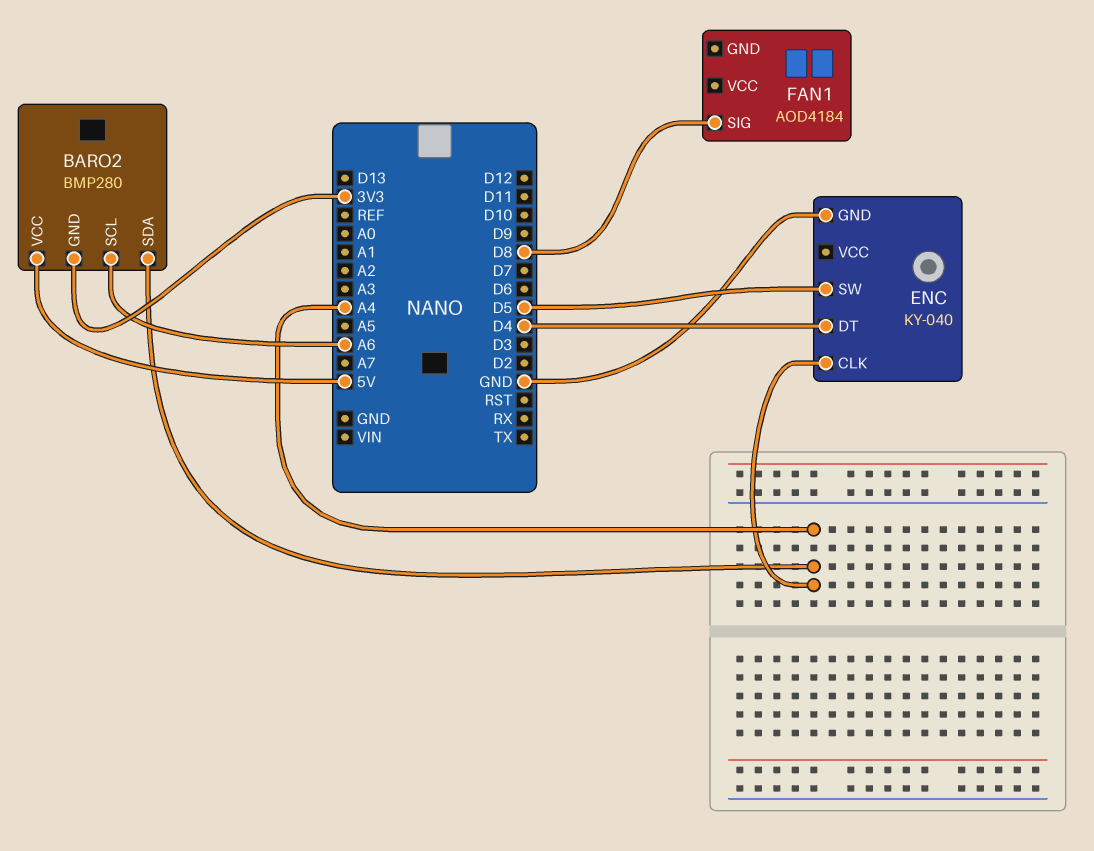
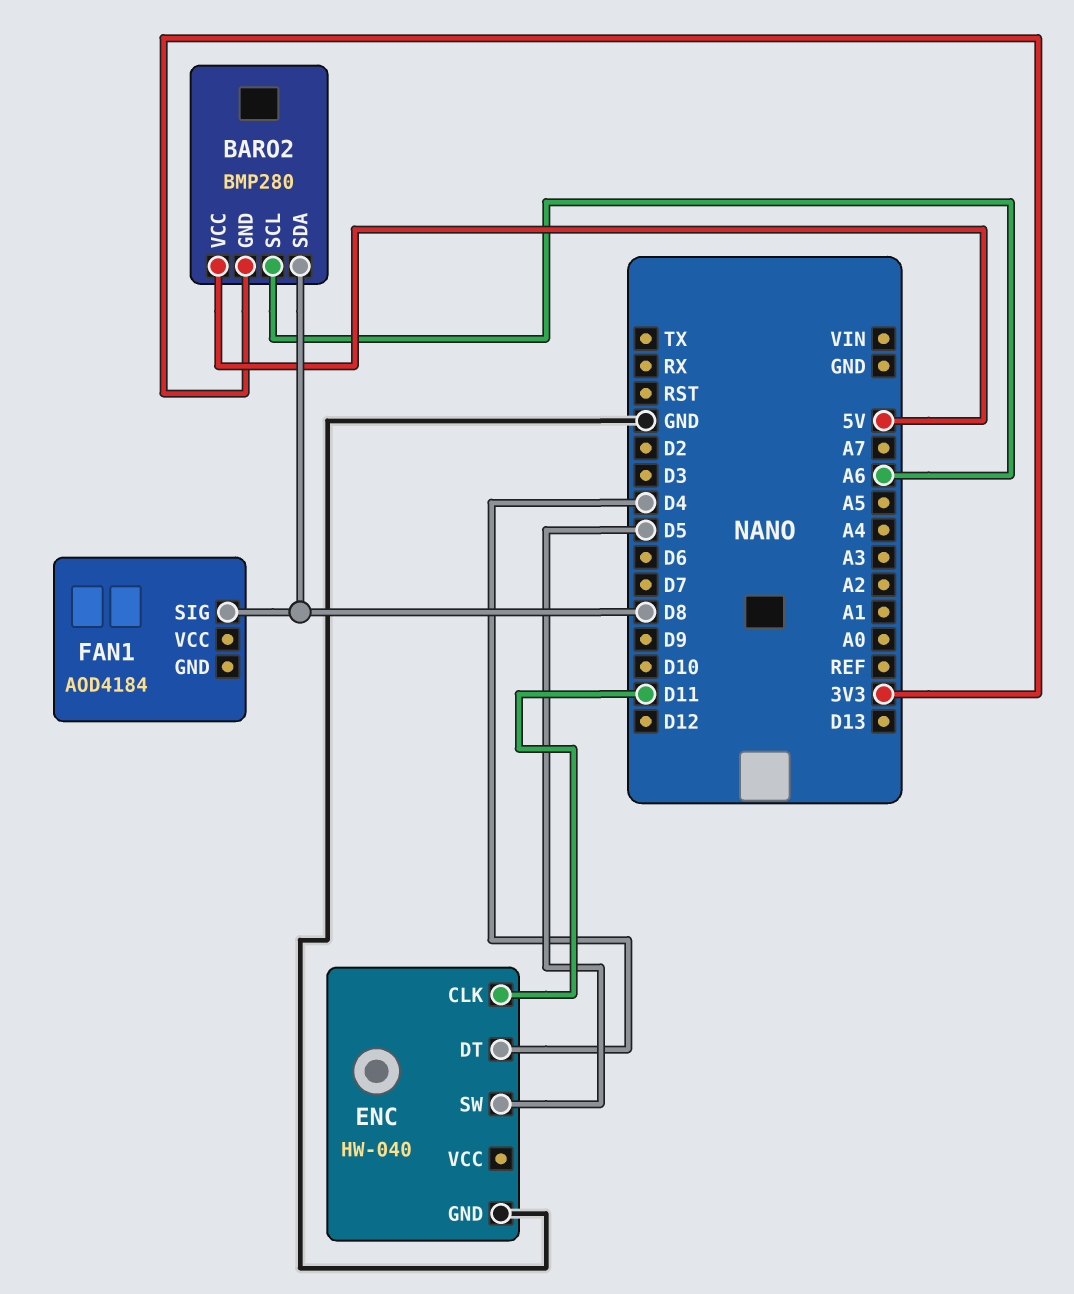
BARO2 pin SDA: A4 -> D8
ENC: KY-040 -> HW-040
ENC pin CLK: A4 -> D11

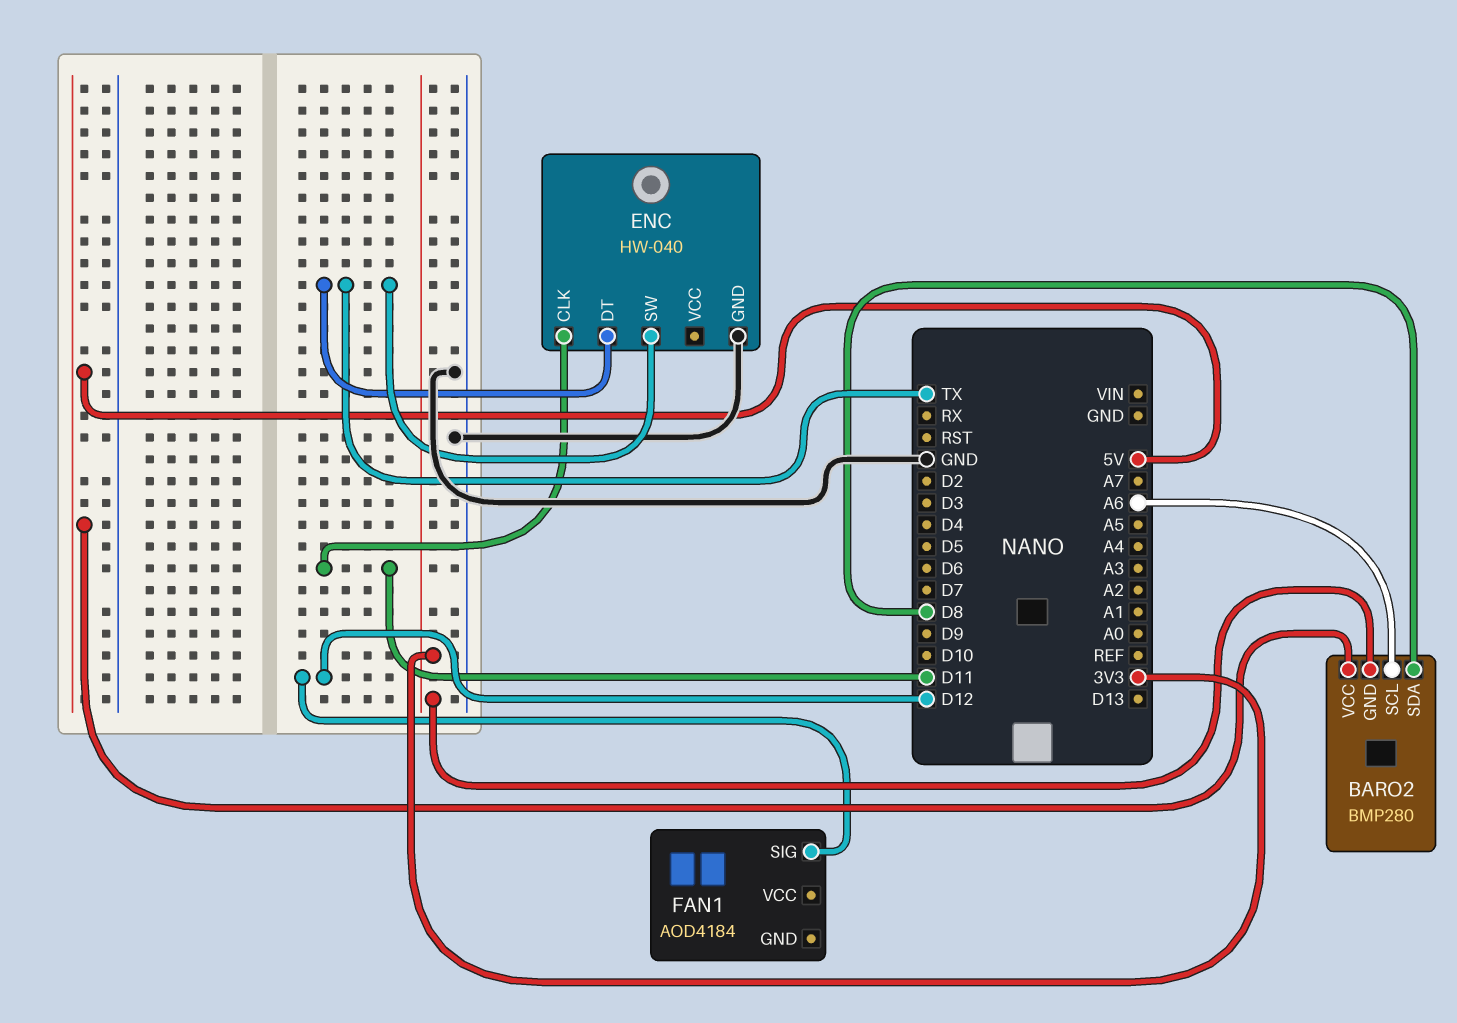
ENC pin DT: D4 -> TX
ENC pin SW: D5 -> TX
FAN1 pin SIG: D8 -> D12

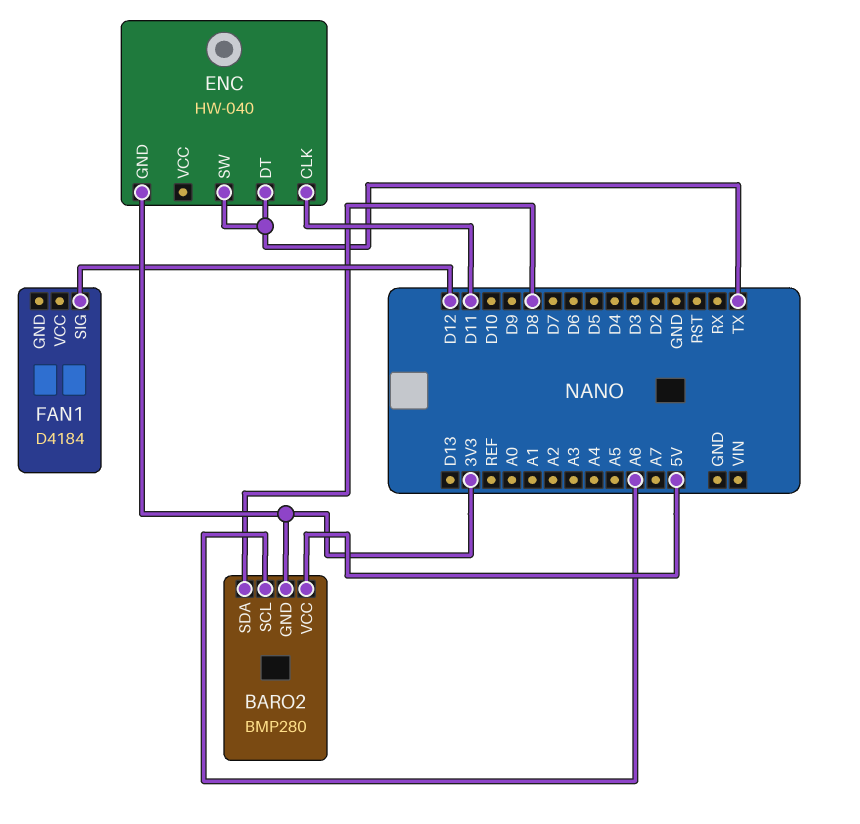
ENC pin GND: GND -> 3V3
FAN1: AOD4184 -> D4184

